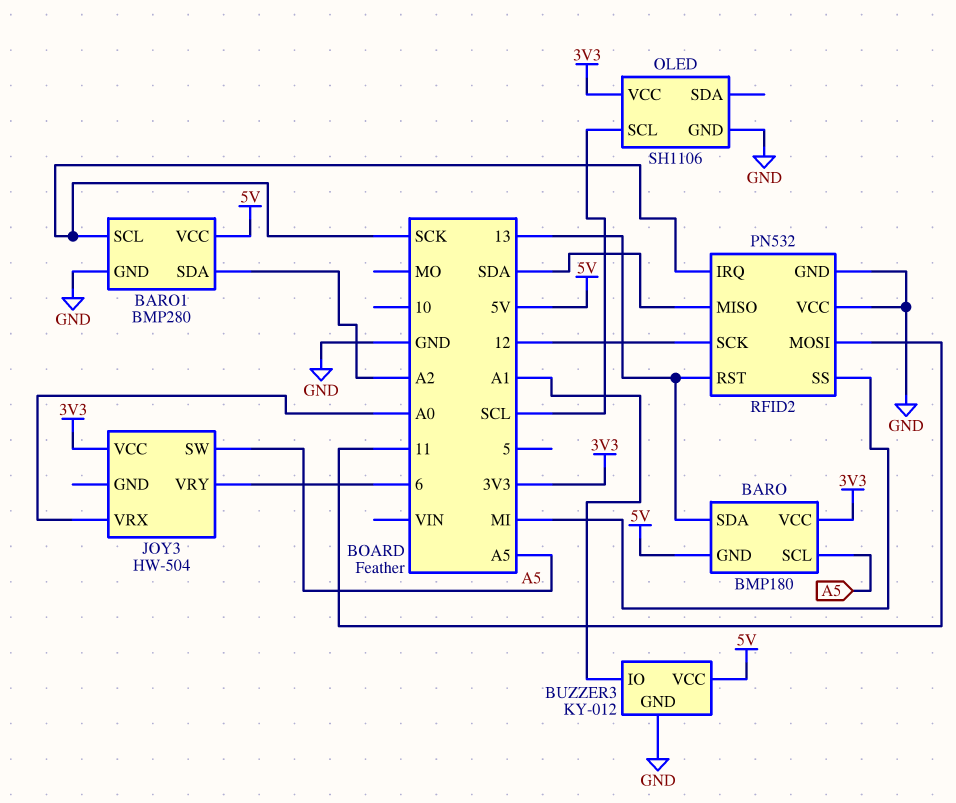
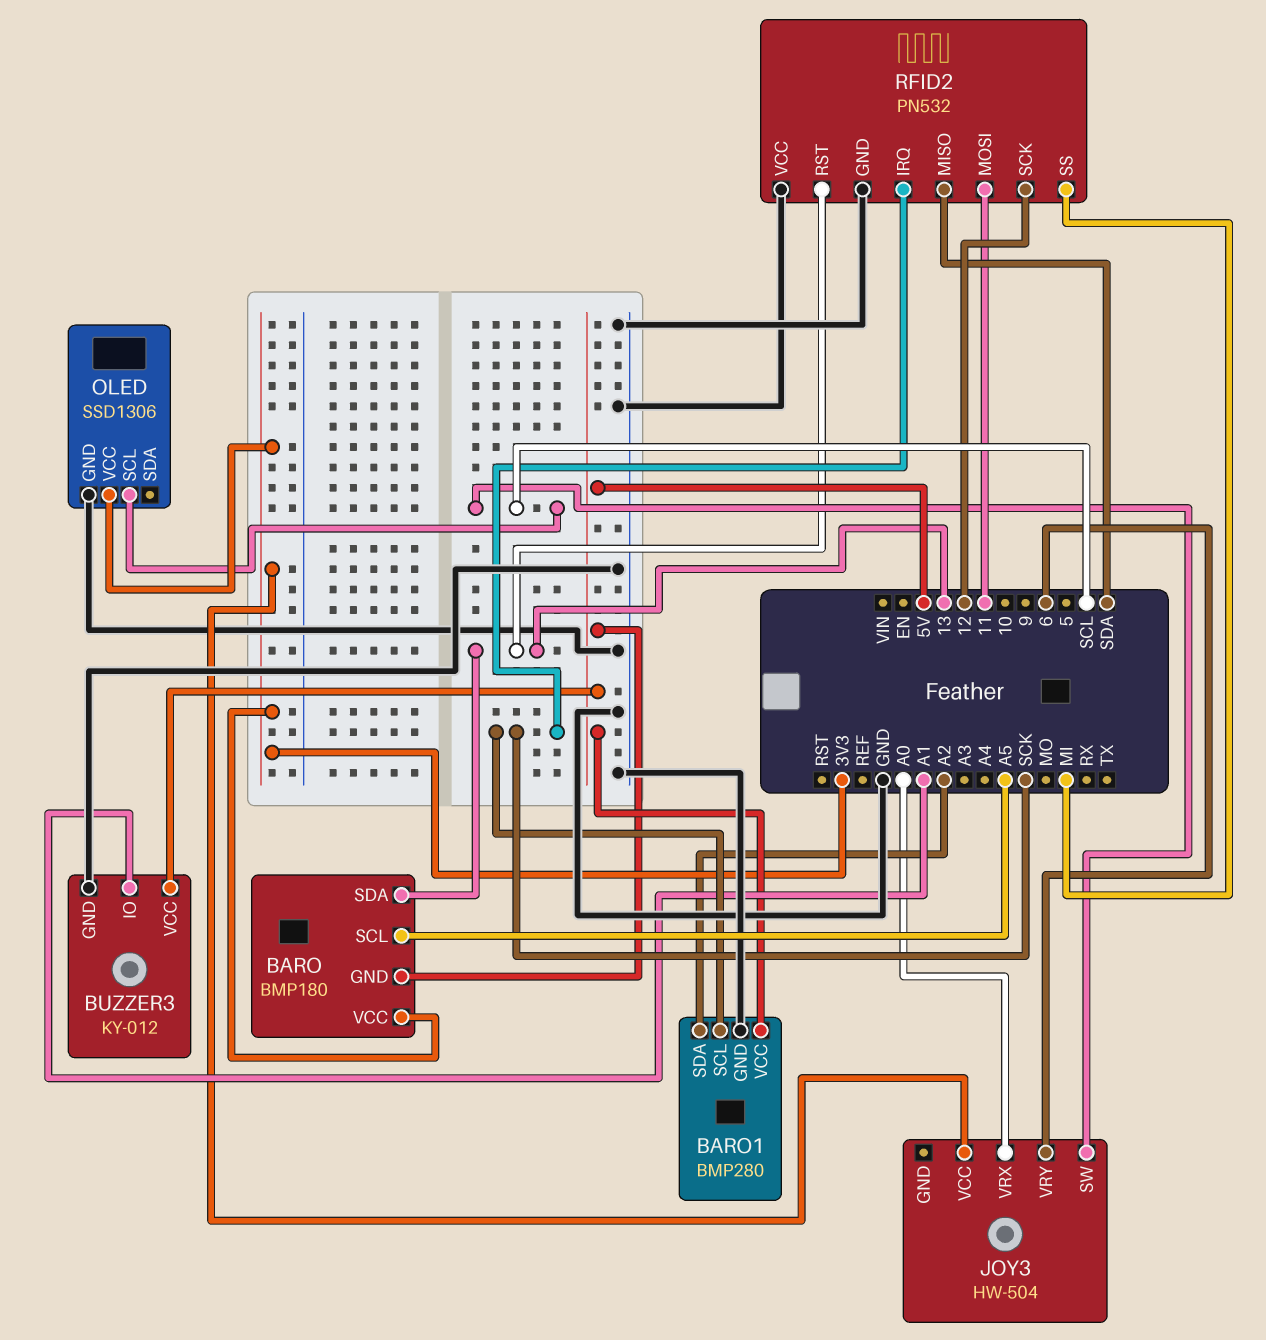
JOY3 pin SW: A5 -> SCL
OLED: SH1106 -> SSD1306

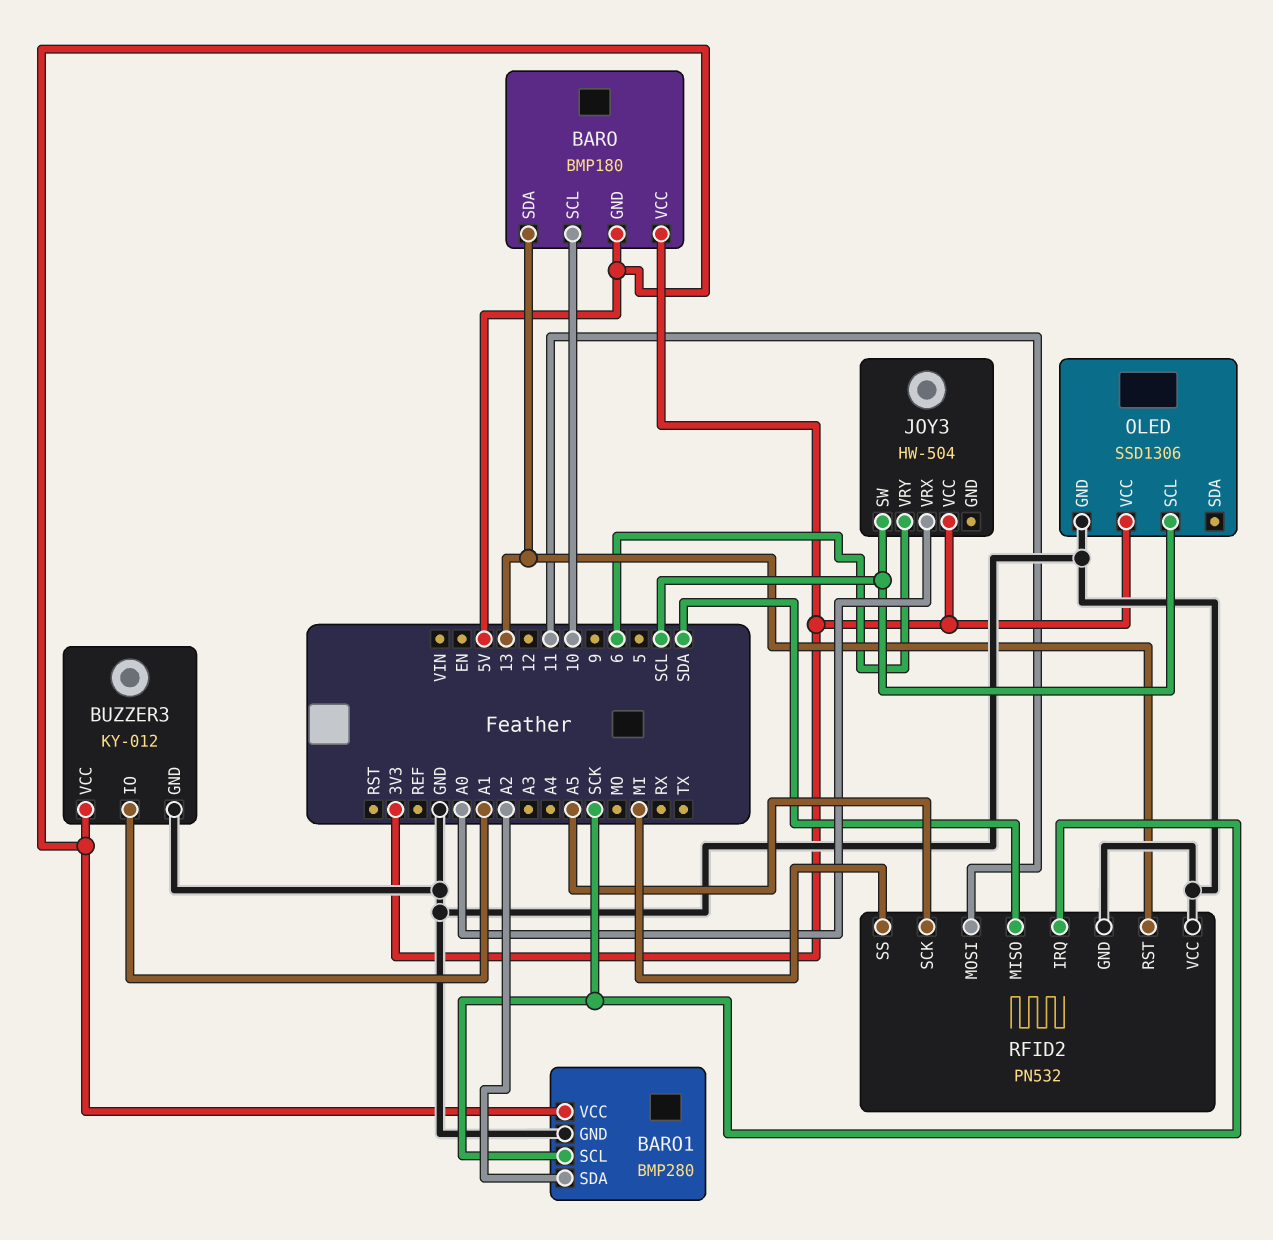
BARO pin SCL: A5 -> 10
RFID2 pin SCK: 12 -> A5

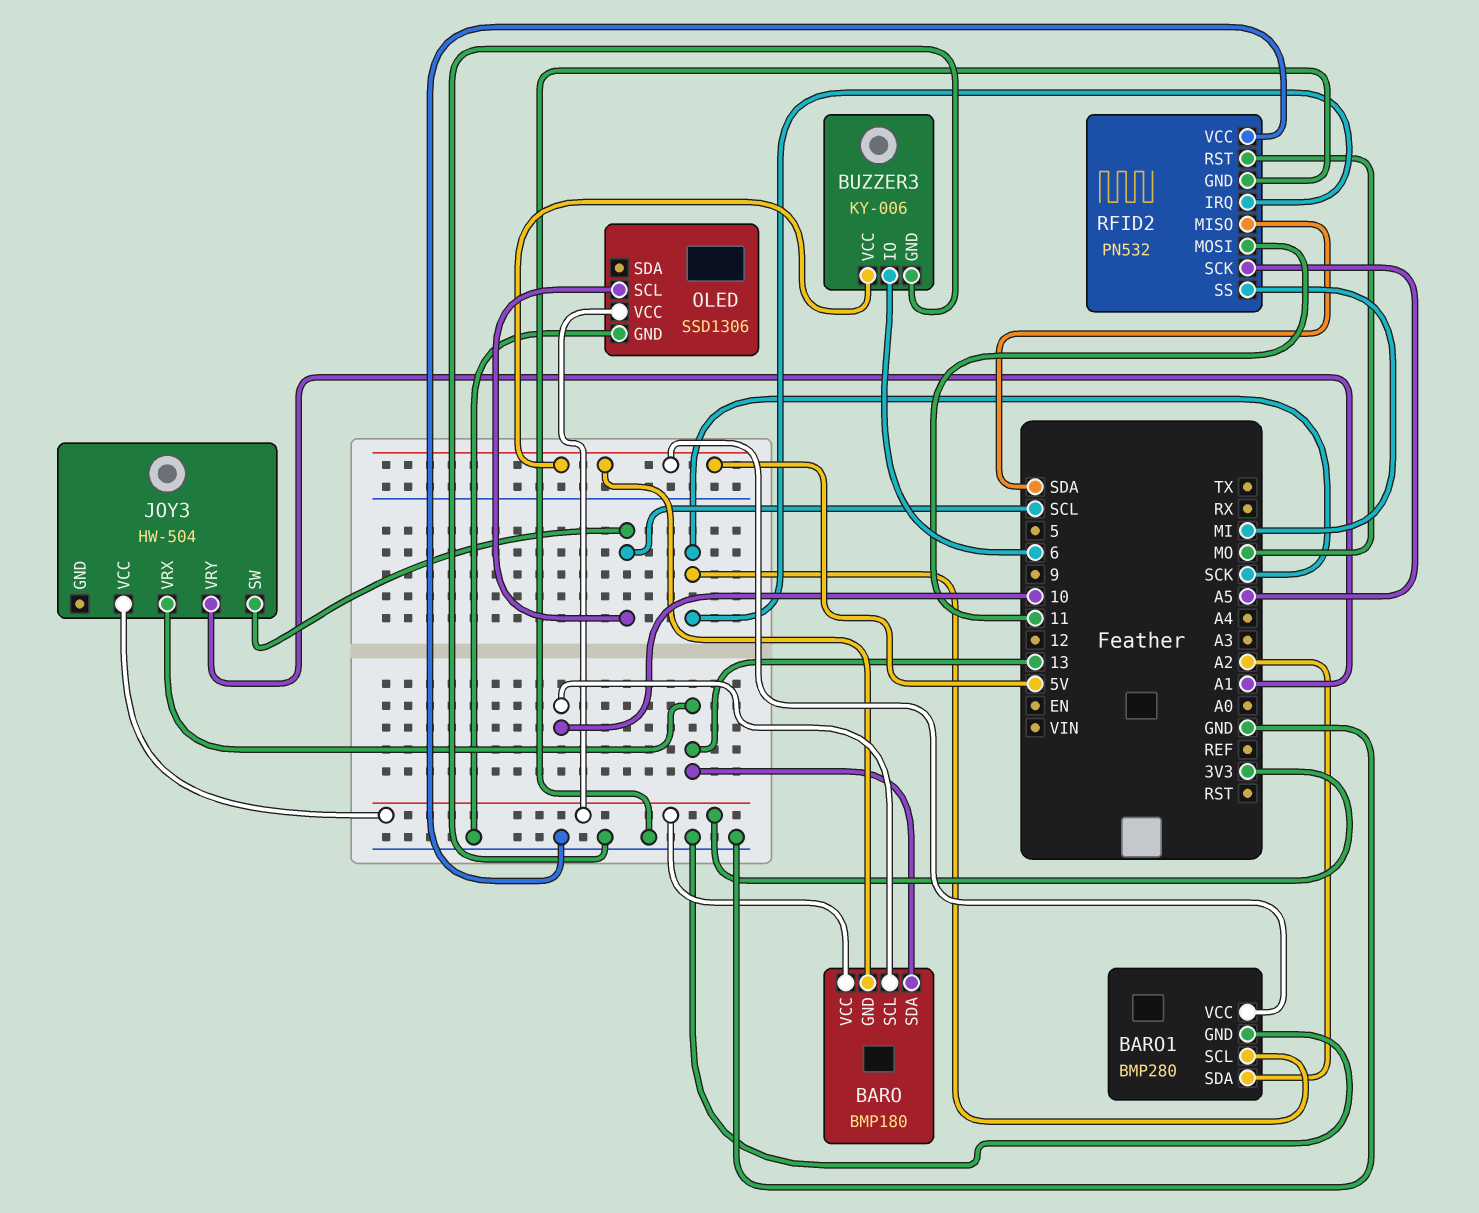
BUZZER3: KY-012 -> KY-006
BUZZER3 pin IO: A1 -> 6
JOY3 pin VRX: A0 -> 13
JOY3 pin VRY: 6 -> A1
RFID2 pin RST: 13 -> MO

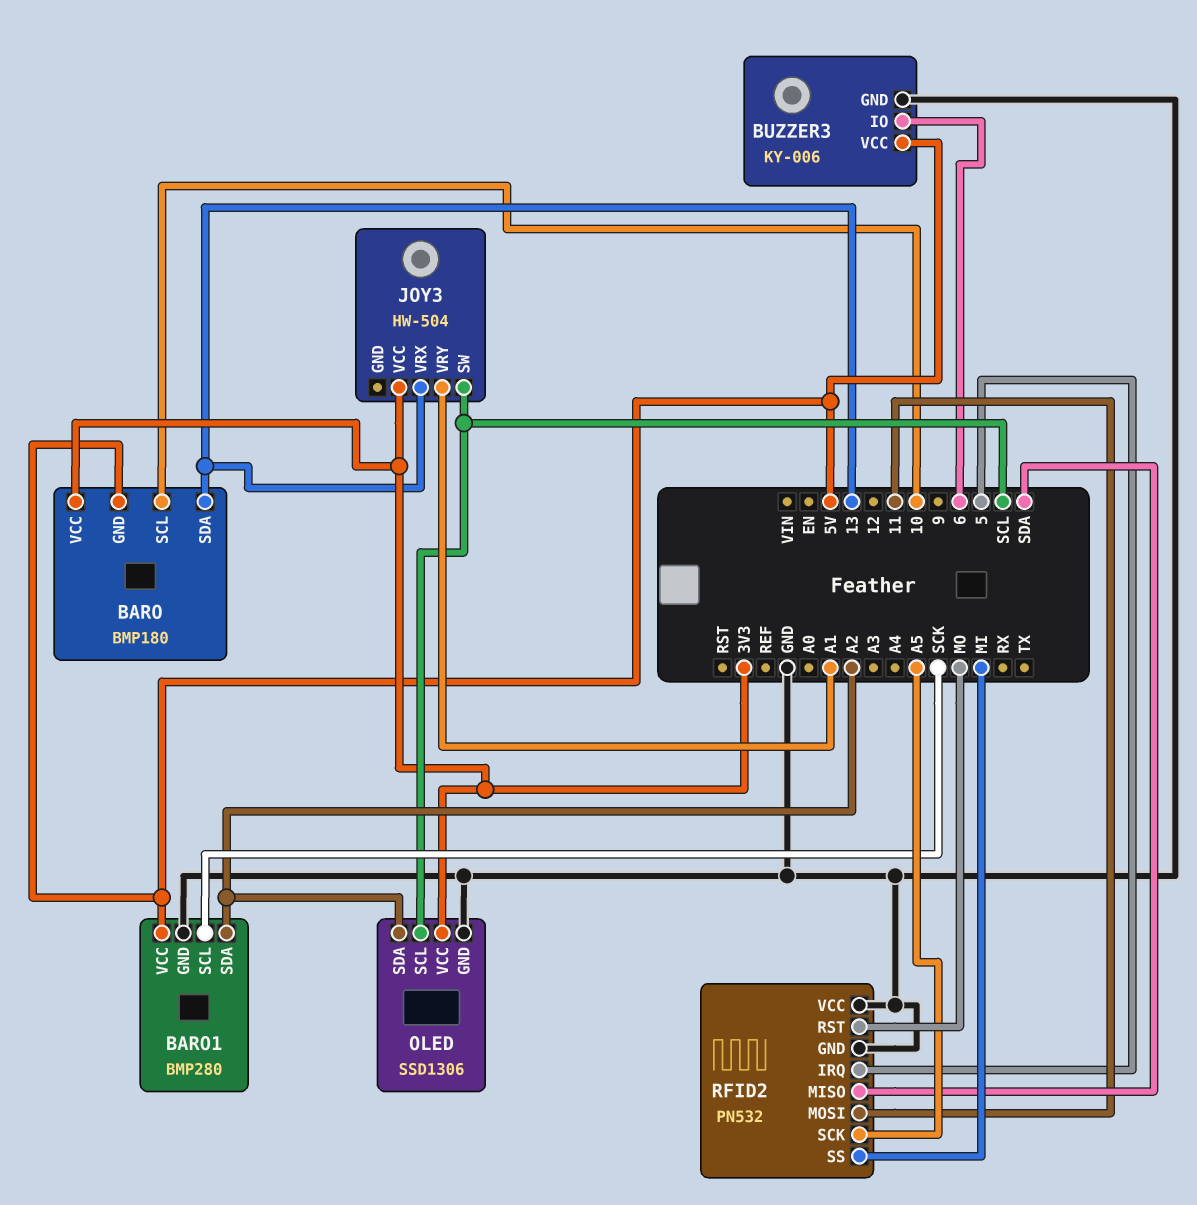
OLED pin SDA: none -> A2
RFID2 pin IRQ: SCK -> 5

